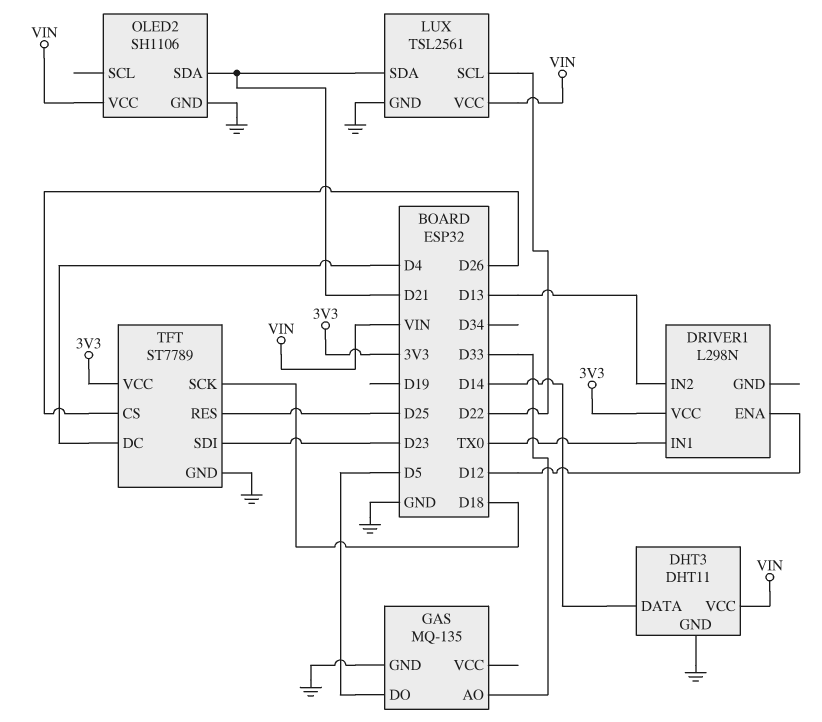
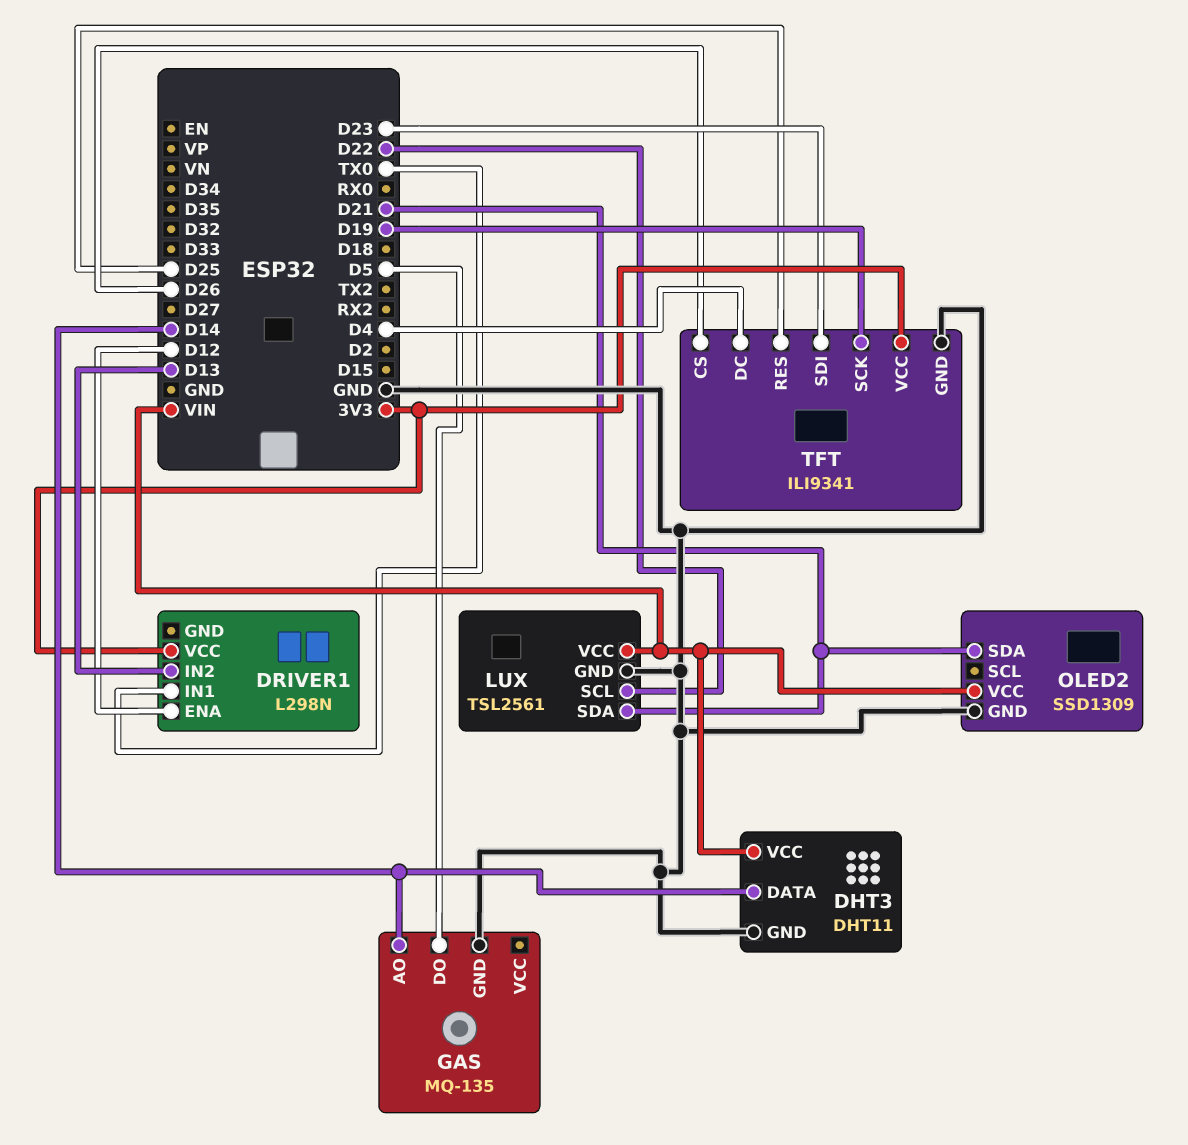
GAS pin AO: D33 -> D14
OLED2: SH1106 -> SSD1309
TFT: ST7789 -> ILI9341
TFT pin SCK: D18 -> D19

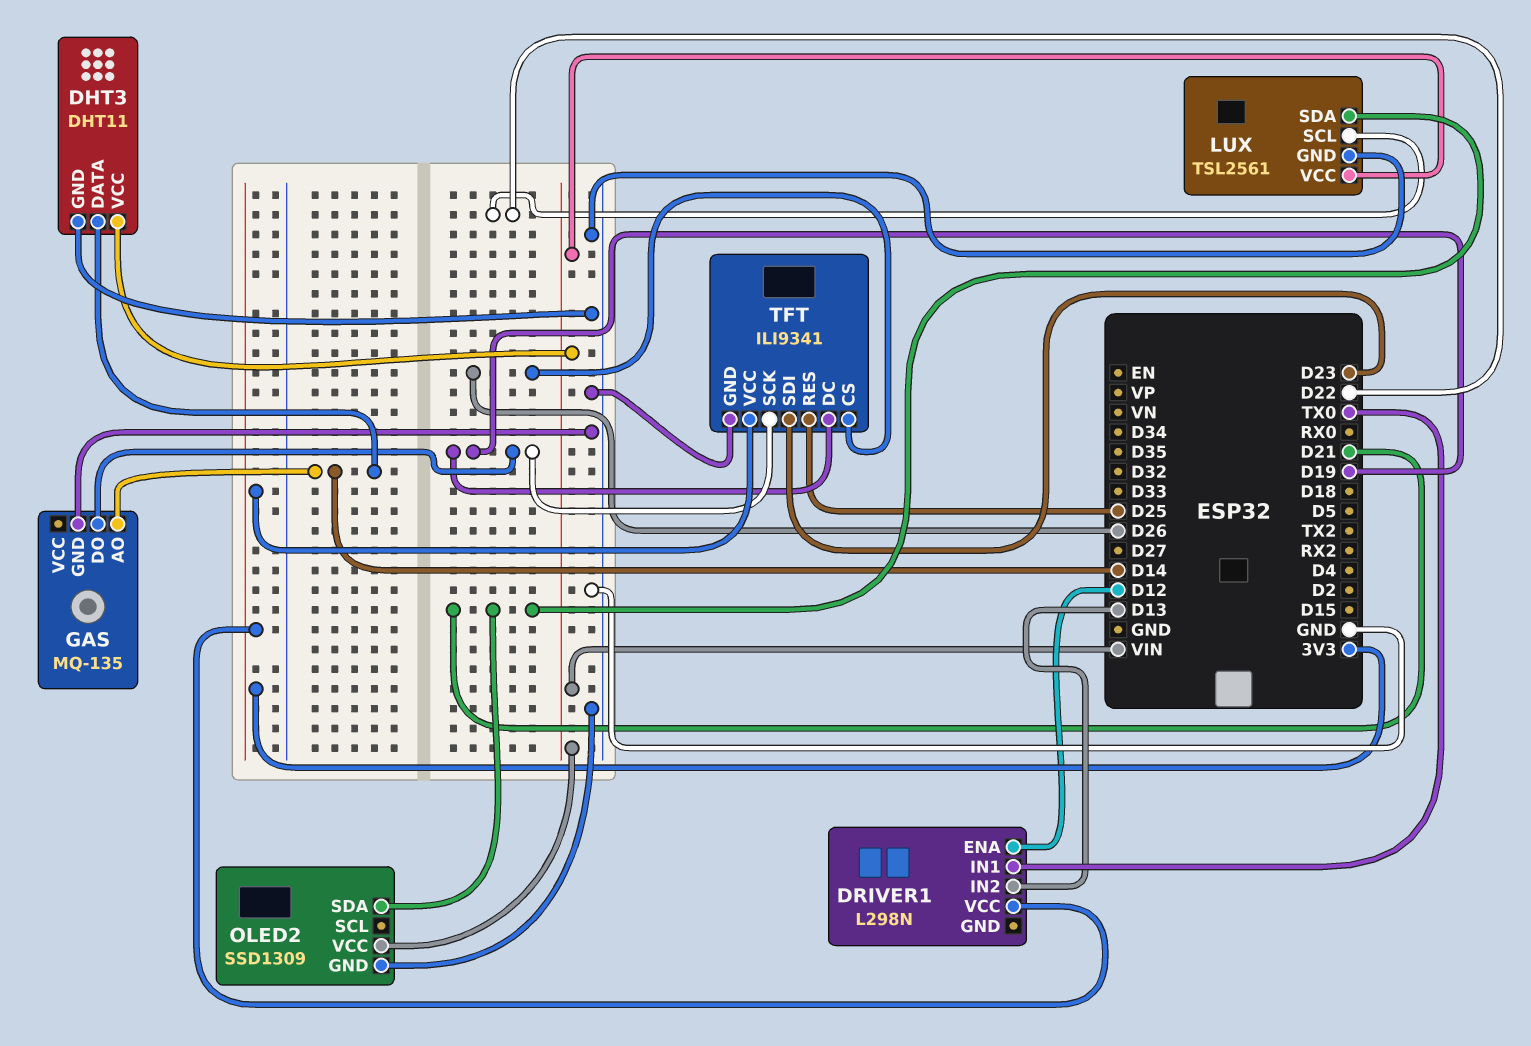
GAS pin DO: D5 -> D19
TFT pin DC: D4 -> D19

